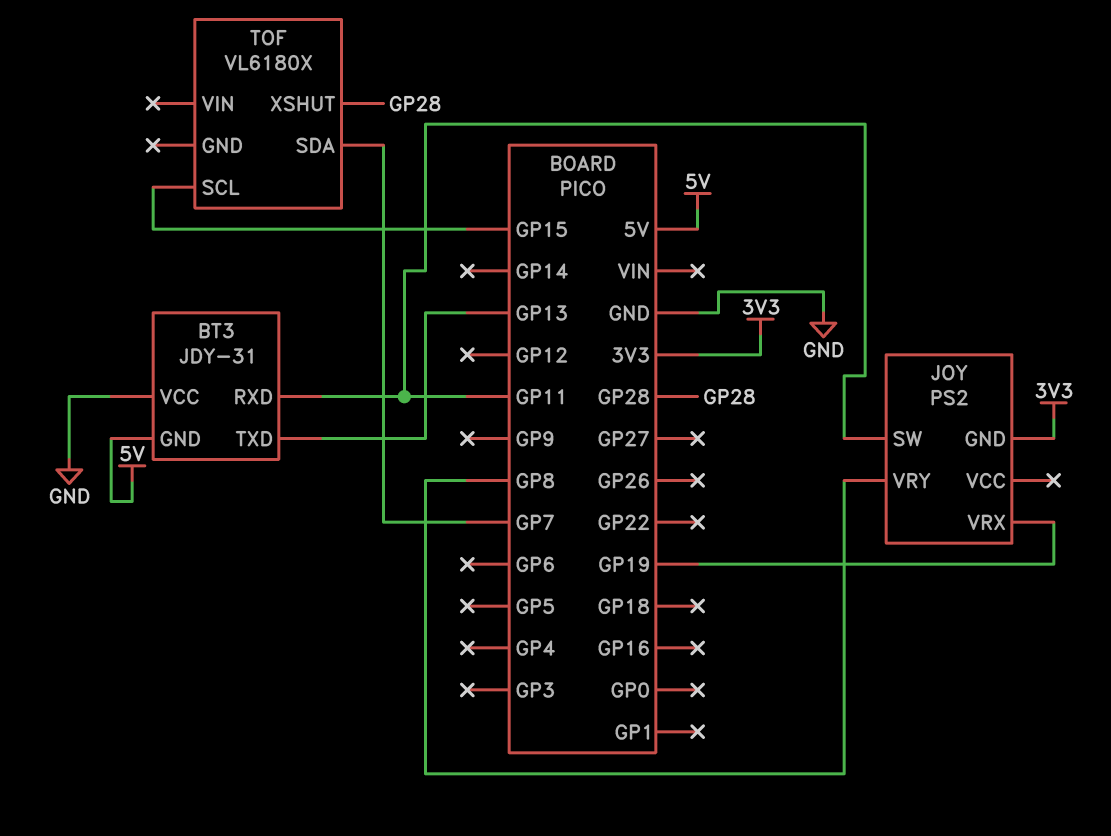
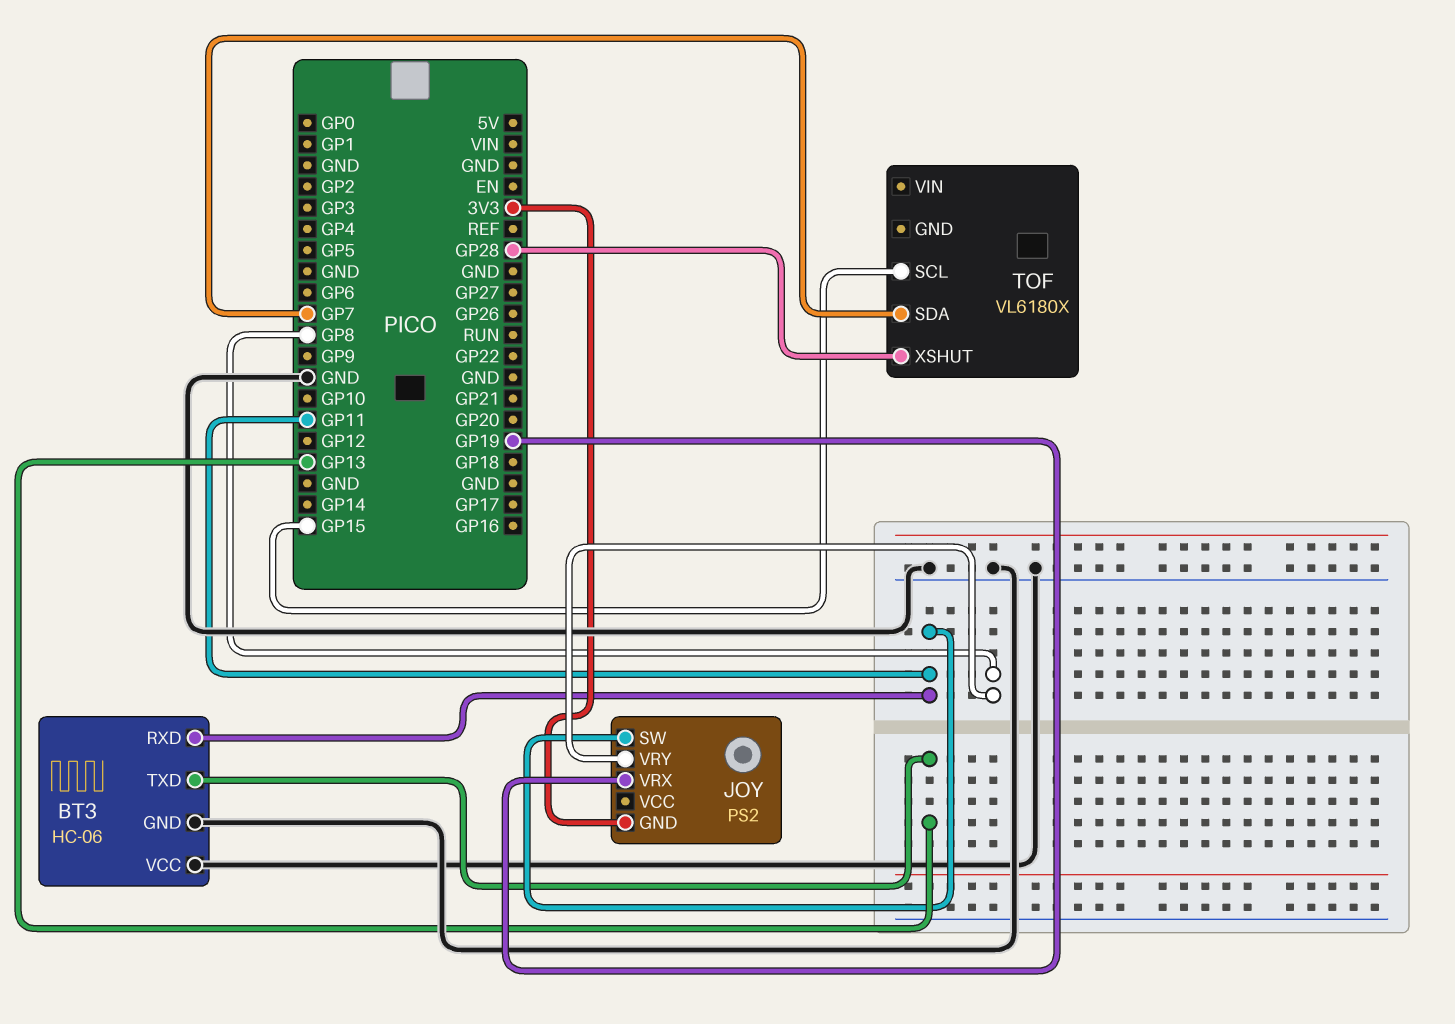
BT3: JDY-31 -> HC-06
BT3 pin GND: 5V -> GND

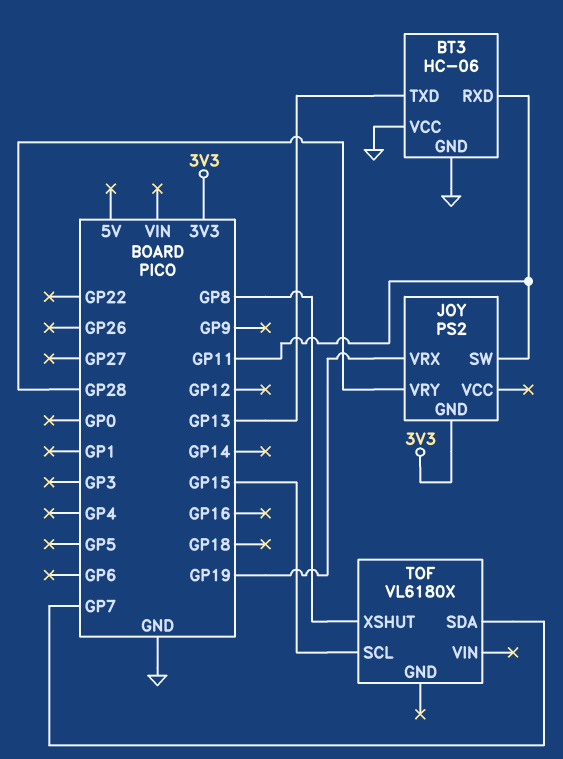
JOY pin VRY: GP8 -> GP28
TOF pin XSHUT: GP28 -> GP8

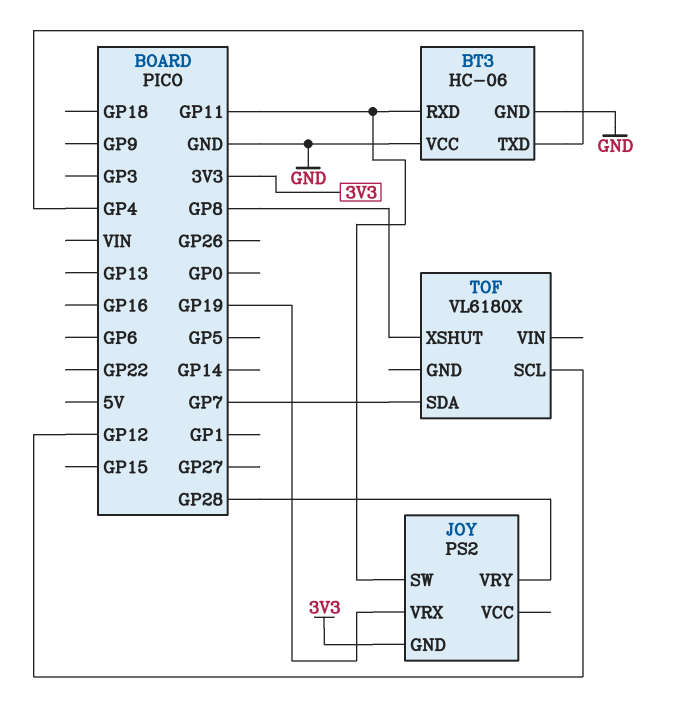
BT3 pin TXD: GP13 -> GP4
TOF pin SCL: GP15 -> GP12

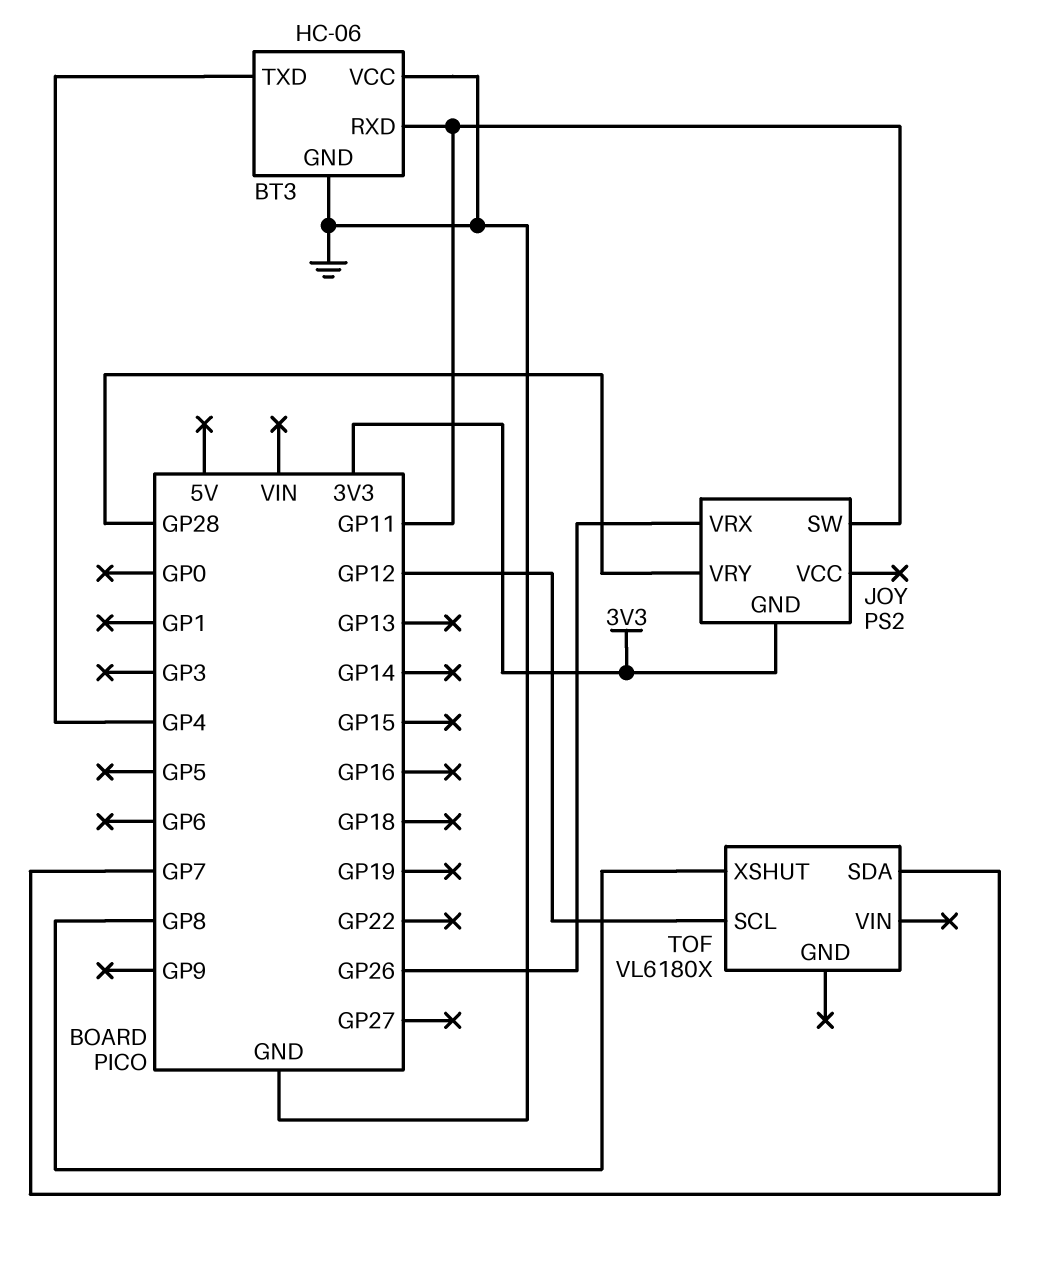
JOY pin VRX: GP19 -> GP26

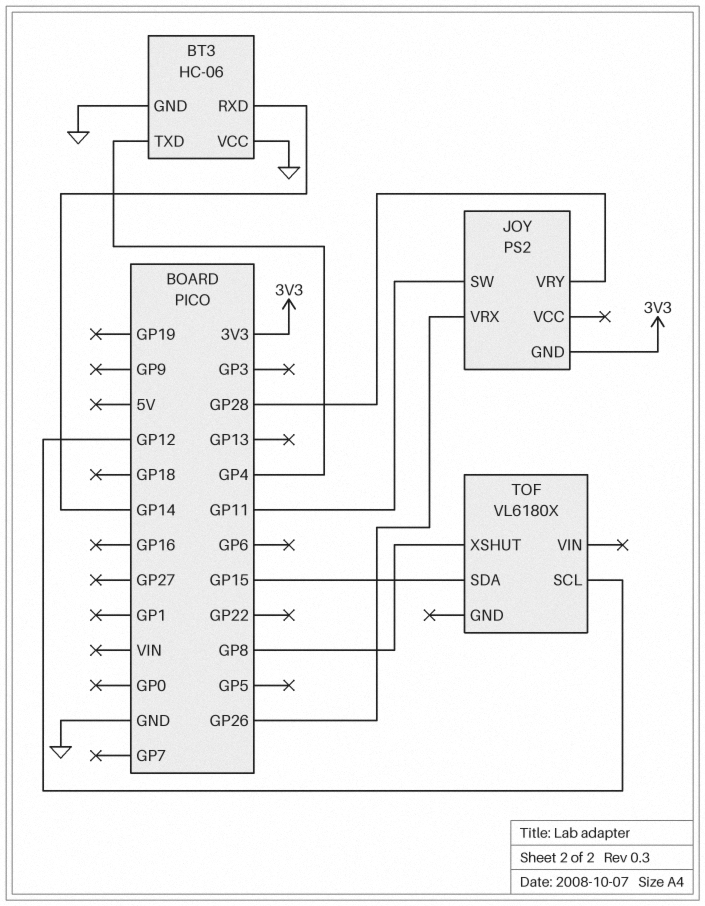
BT3 pin RXD: GP11 -> GP14
TOF pin SDA: GP7 -> GP15

